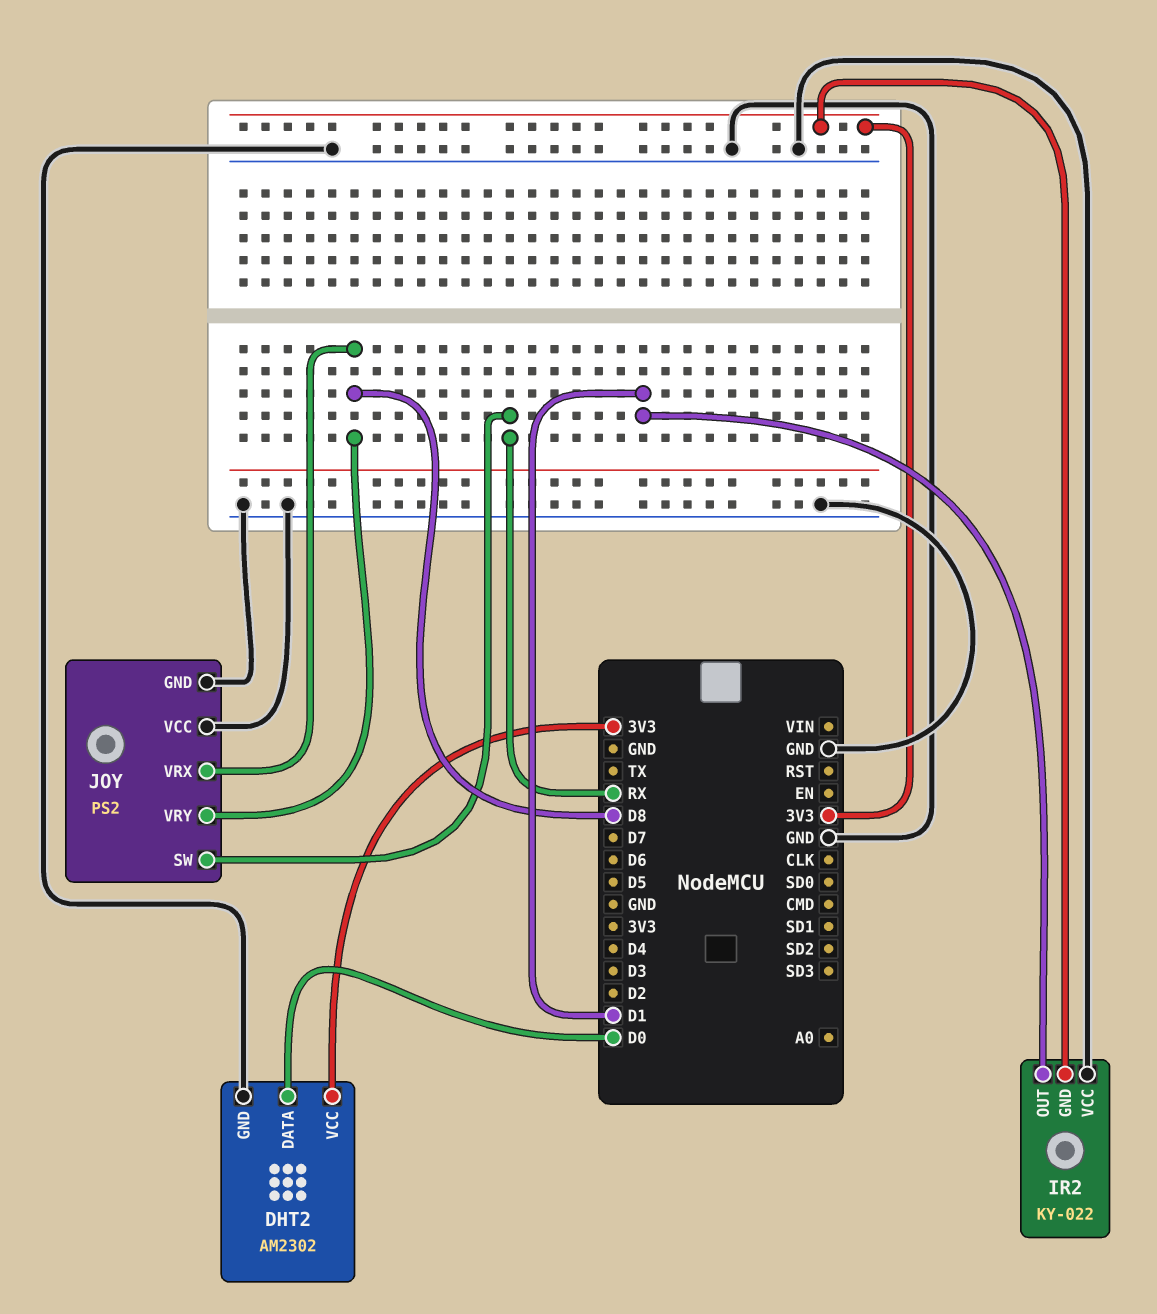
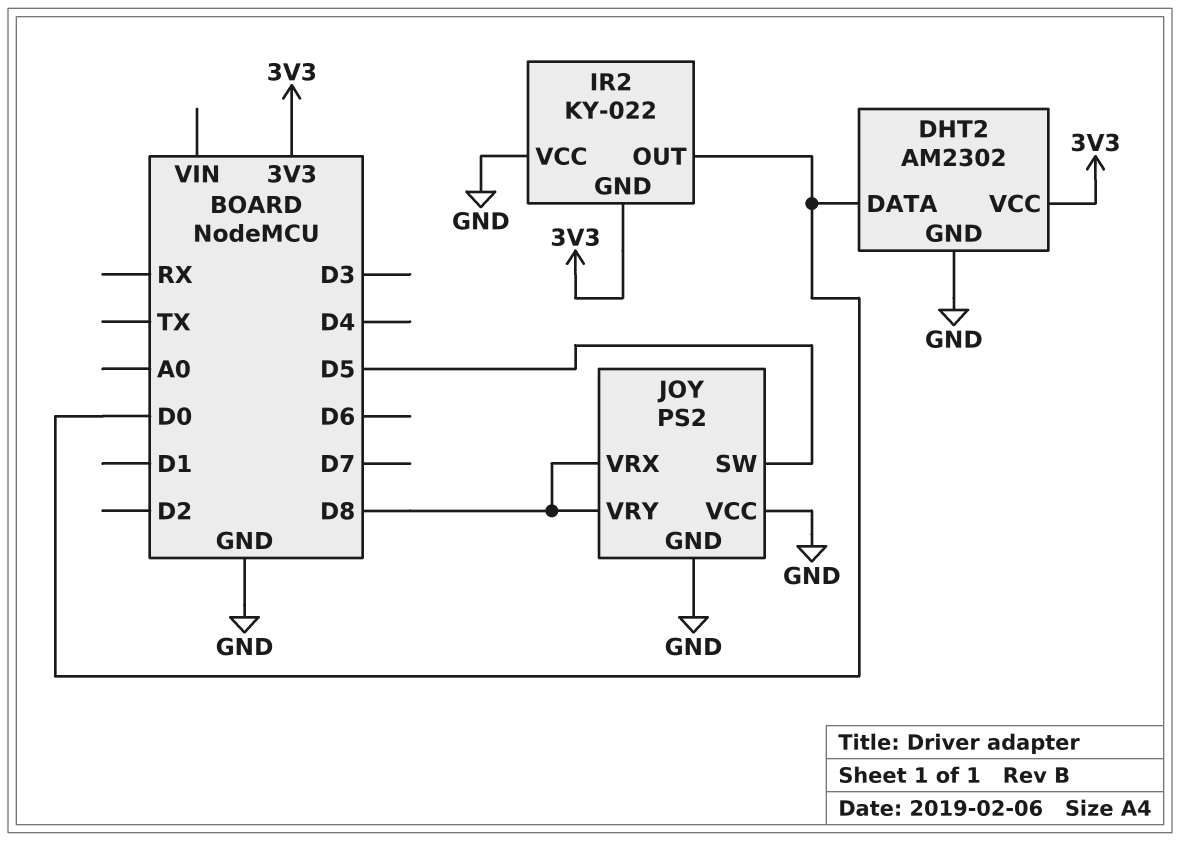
IR2 pin OUT: D1 -> D0
JOY pin SW: RX -> D5

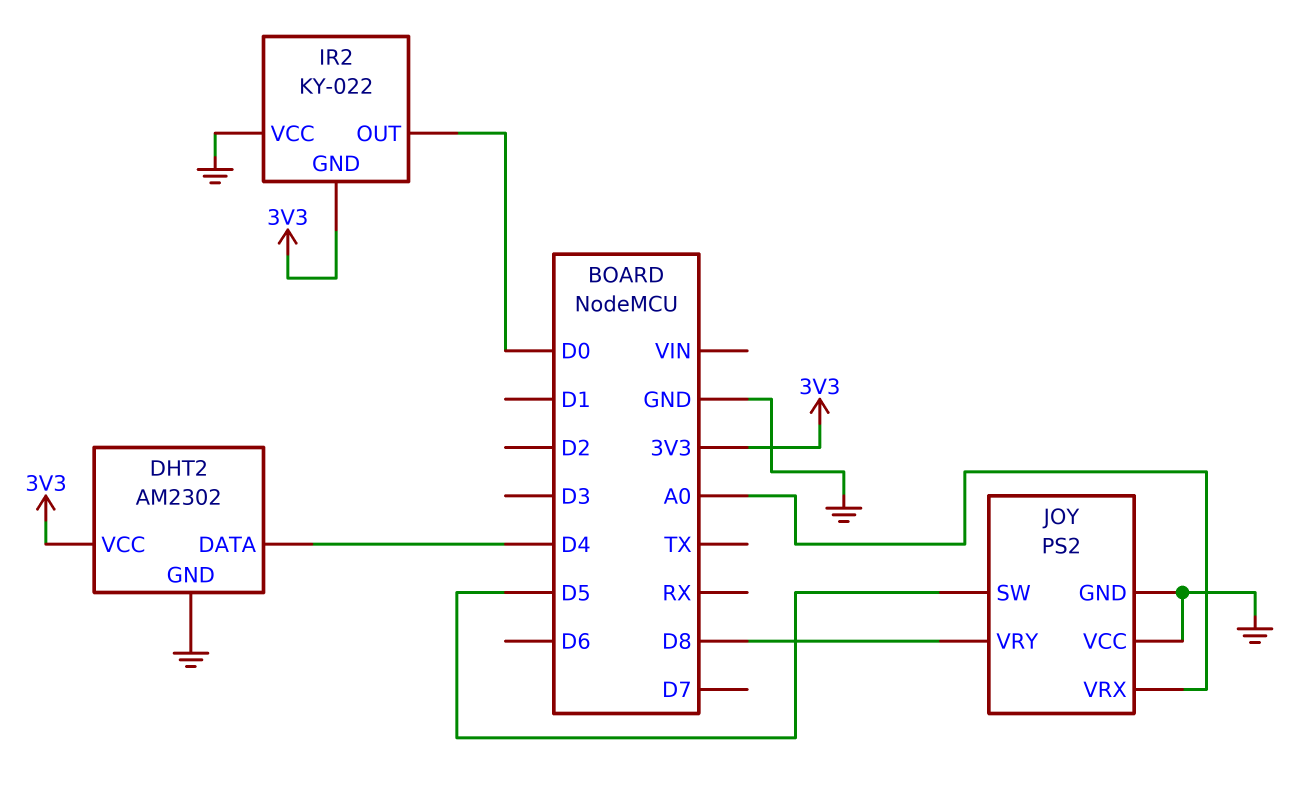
DHT2 pin DATA: D0 -> D4
JOY pin VRX: D8 -> A0

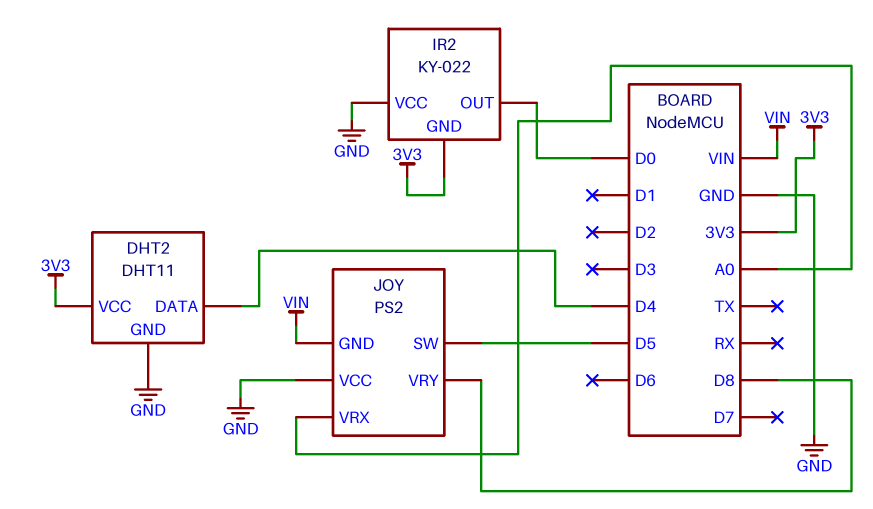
DHT2: AM2302 -> DHT11
JOY pin GND: GND -> VIN

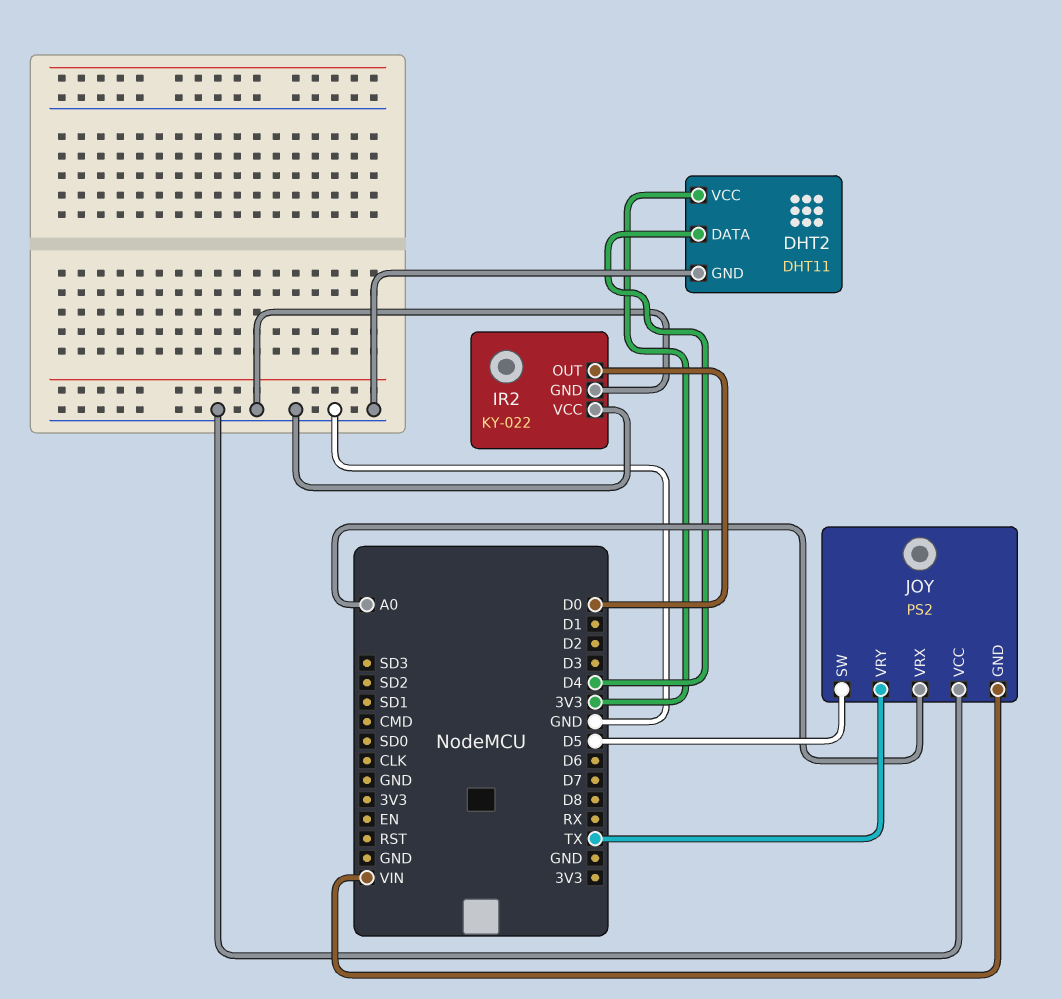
IR2 pin GND: 3V3 -> GND
JOY pin VRY: D8 -> TX

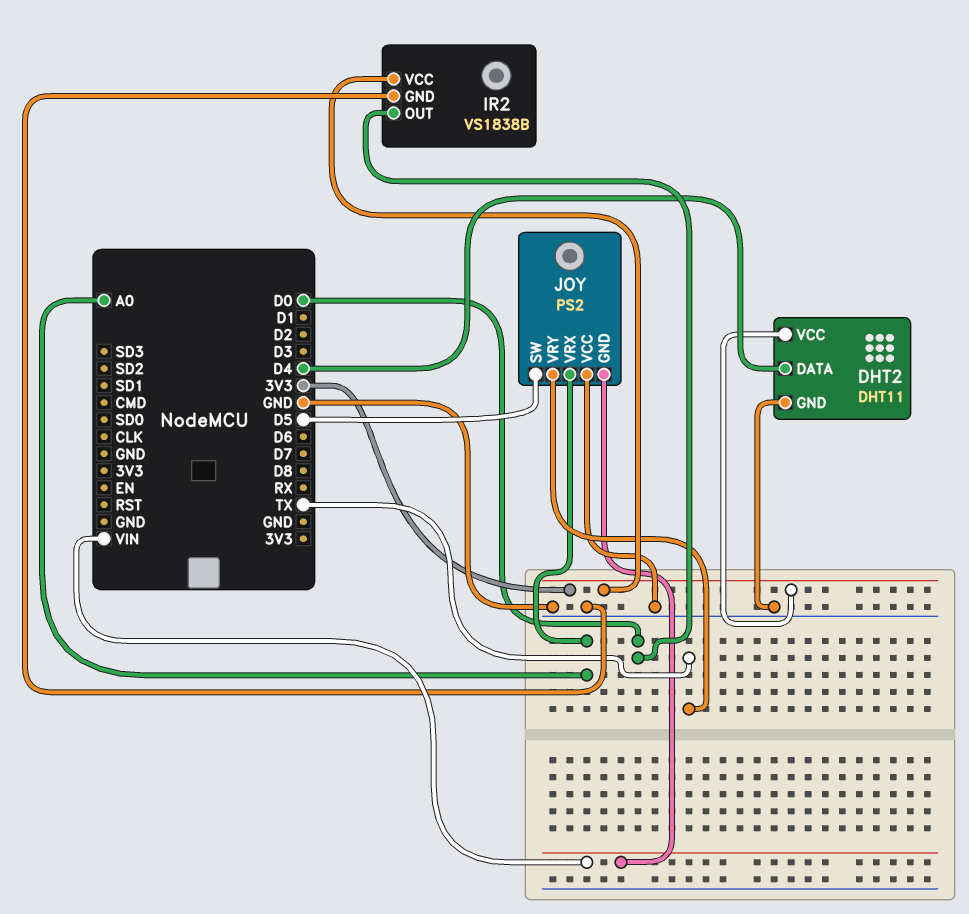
IR2: KY-022 -> VS1838B
IR2 pin VCC: GND -> 3V3

